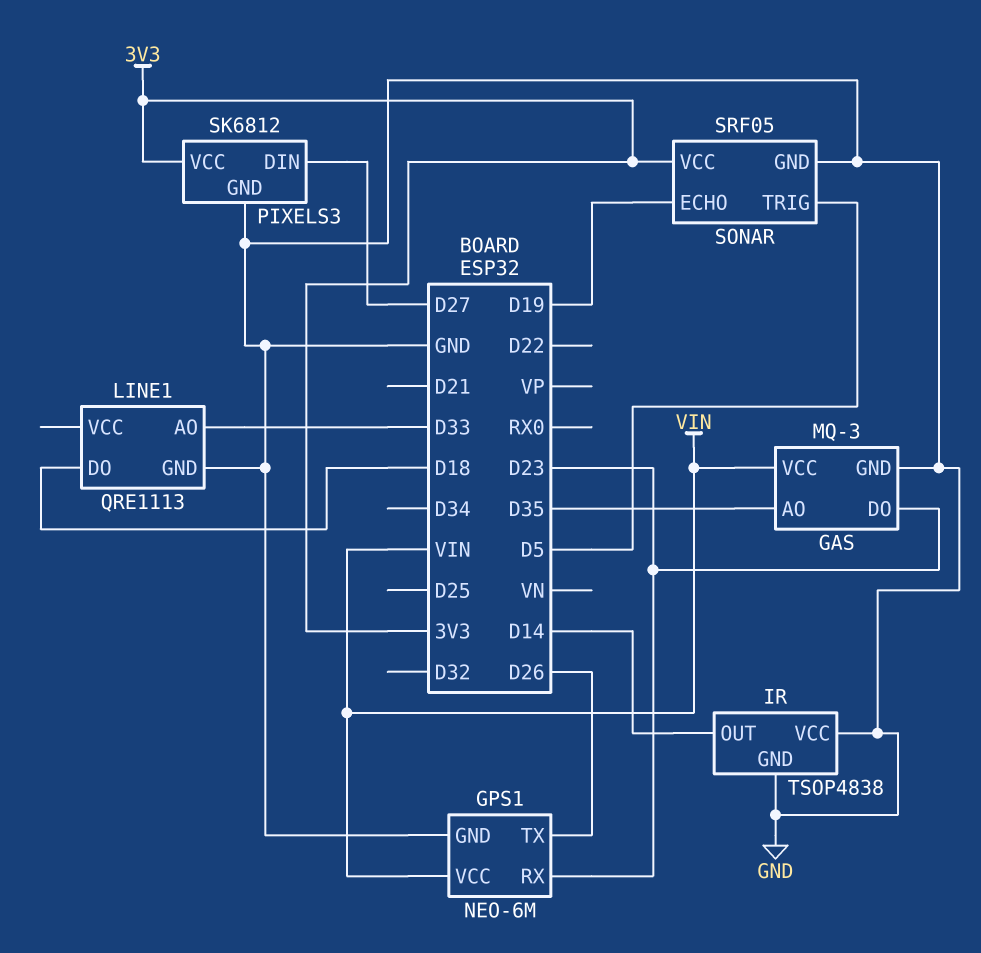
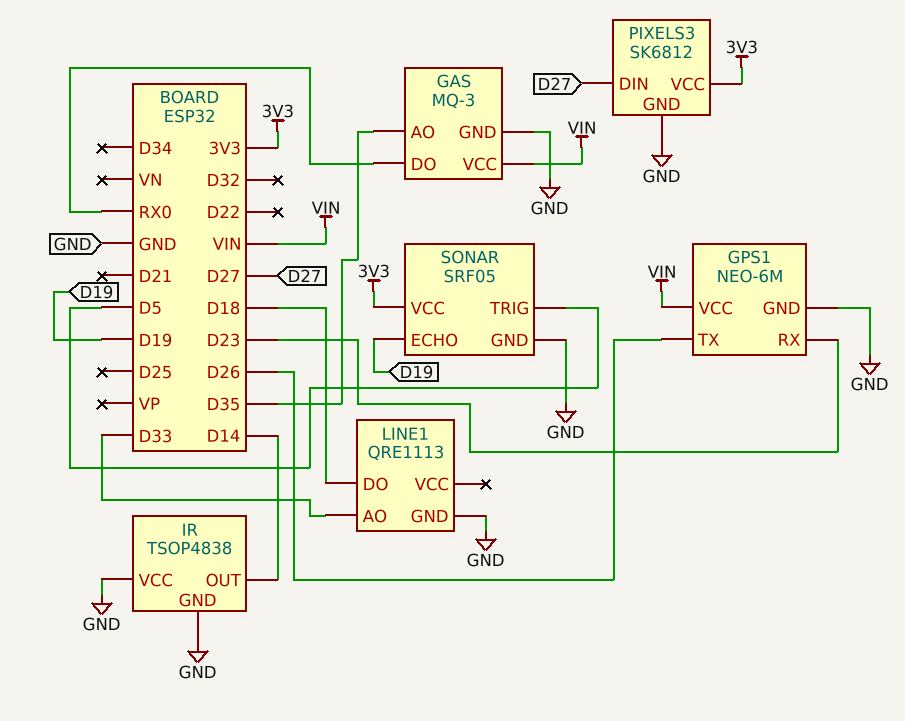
GAS pin DO: D23 -> RX0

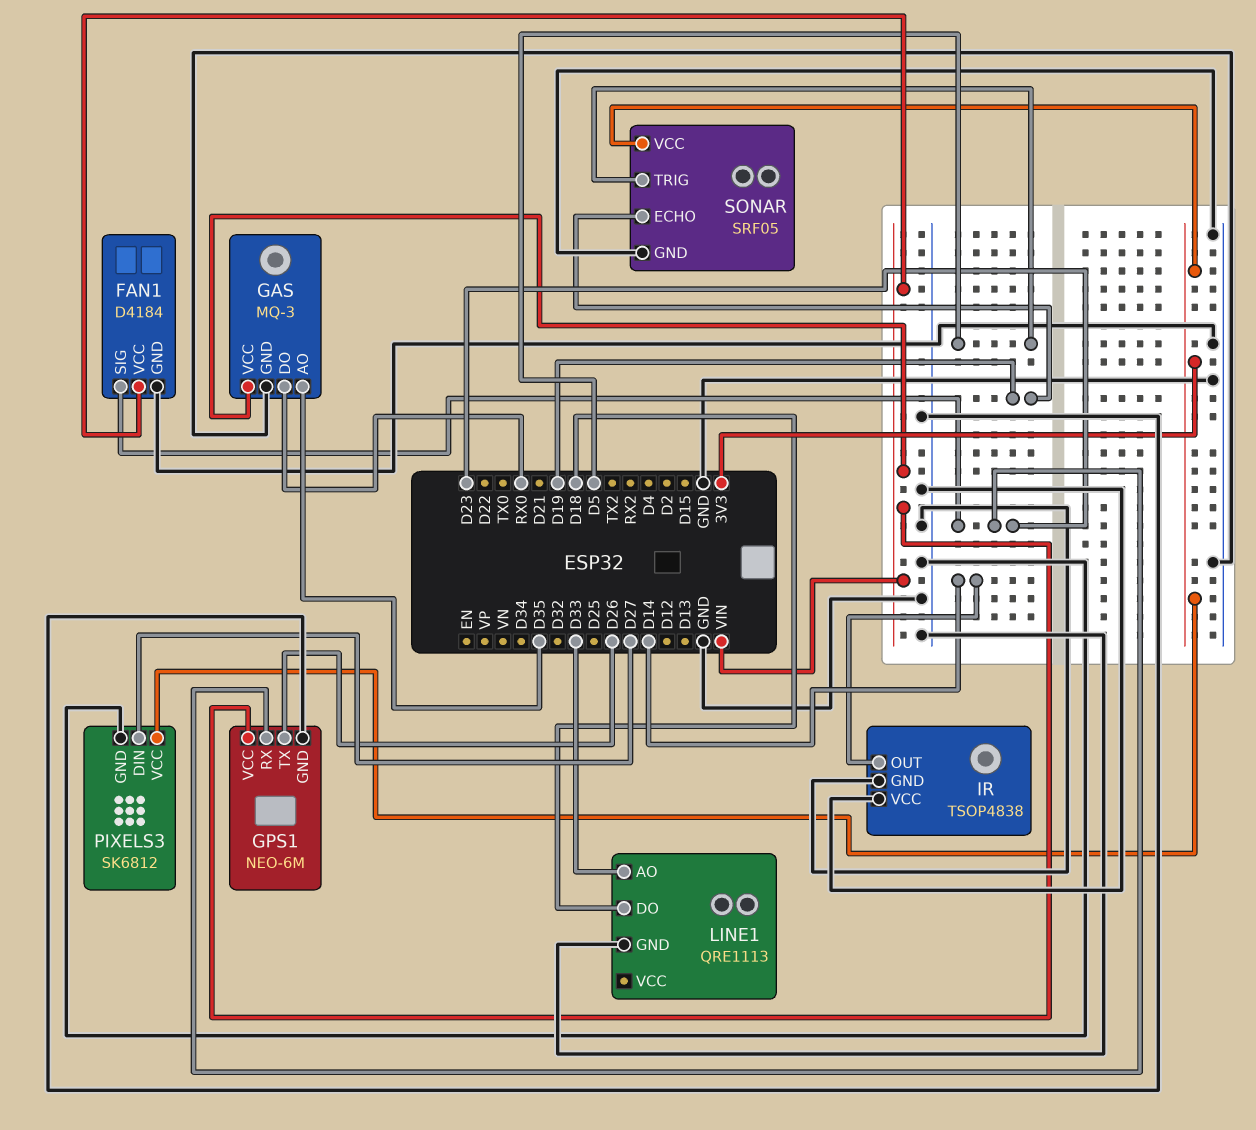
FAN1: none -> D4184
FAN1 pin GND: none -> GND
FAN1 pin SIG: none -> D23
FAN1 pin VCC: none -> VIN

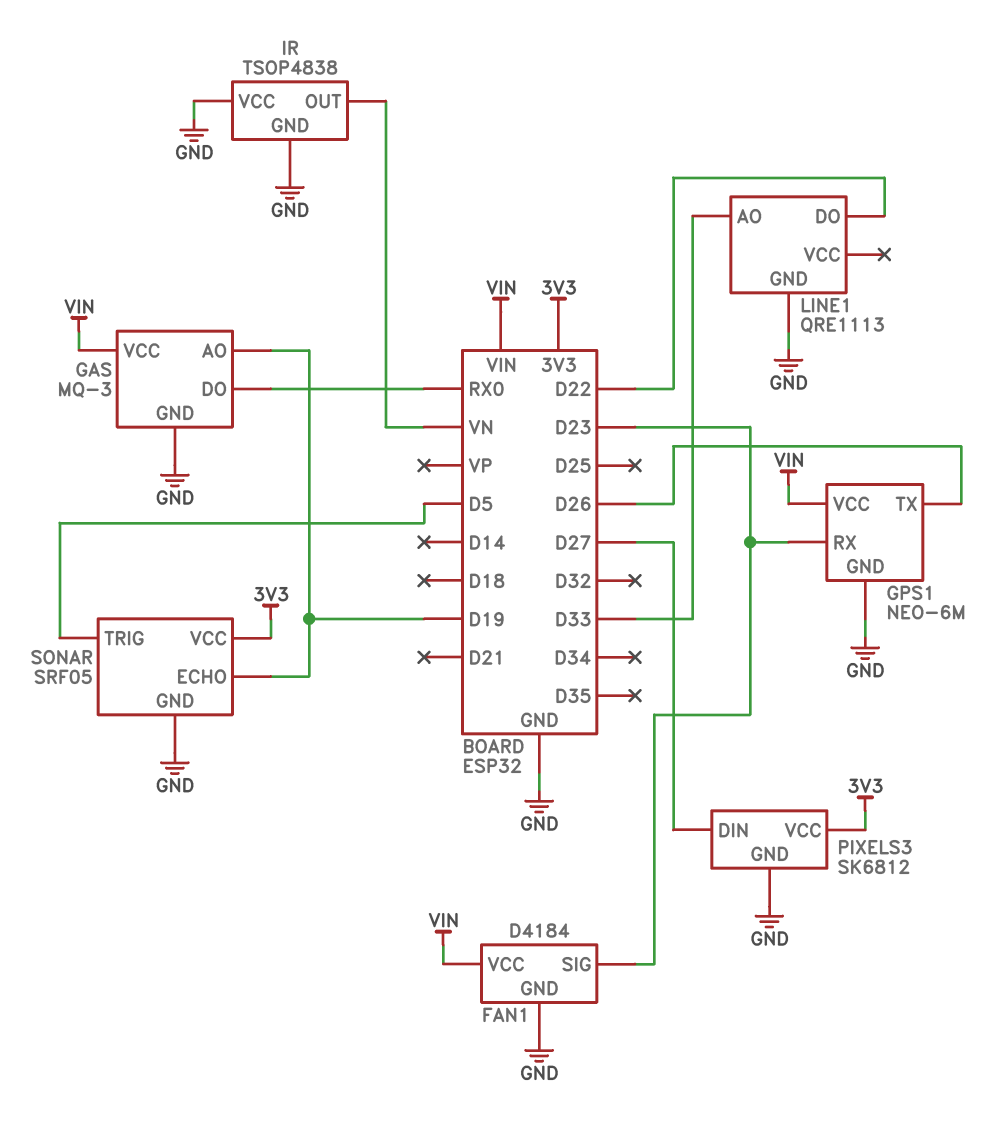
GAS pin AO: D35 -> D19
IR pin OUT: D14 -> VN
LINE1 pin DO: D18 -> D22

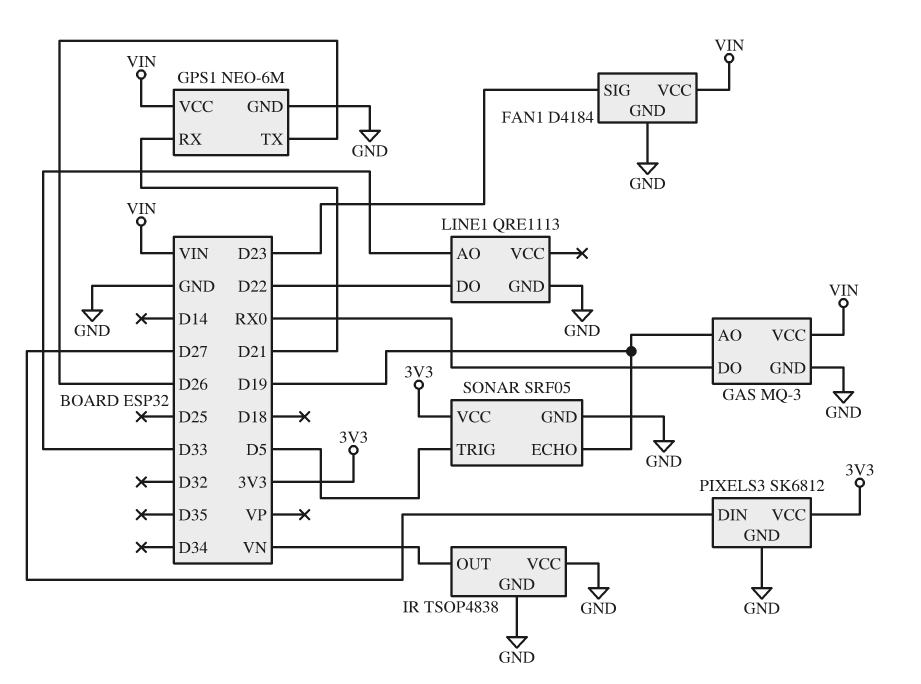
GPS1 pin RX: D23 -> D21

